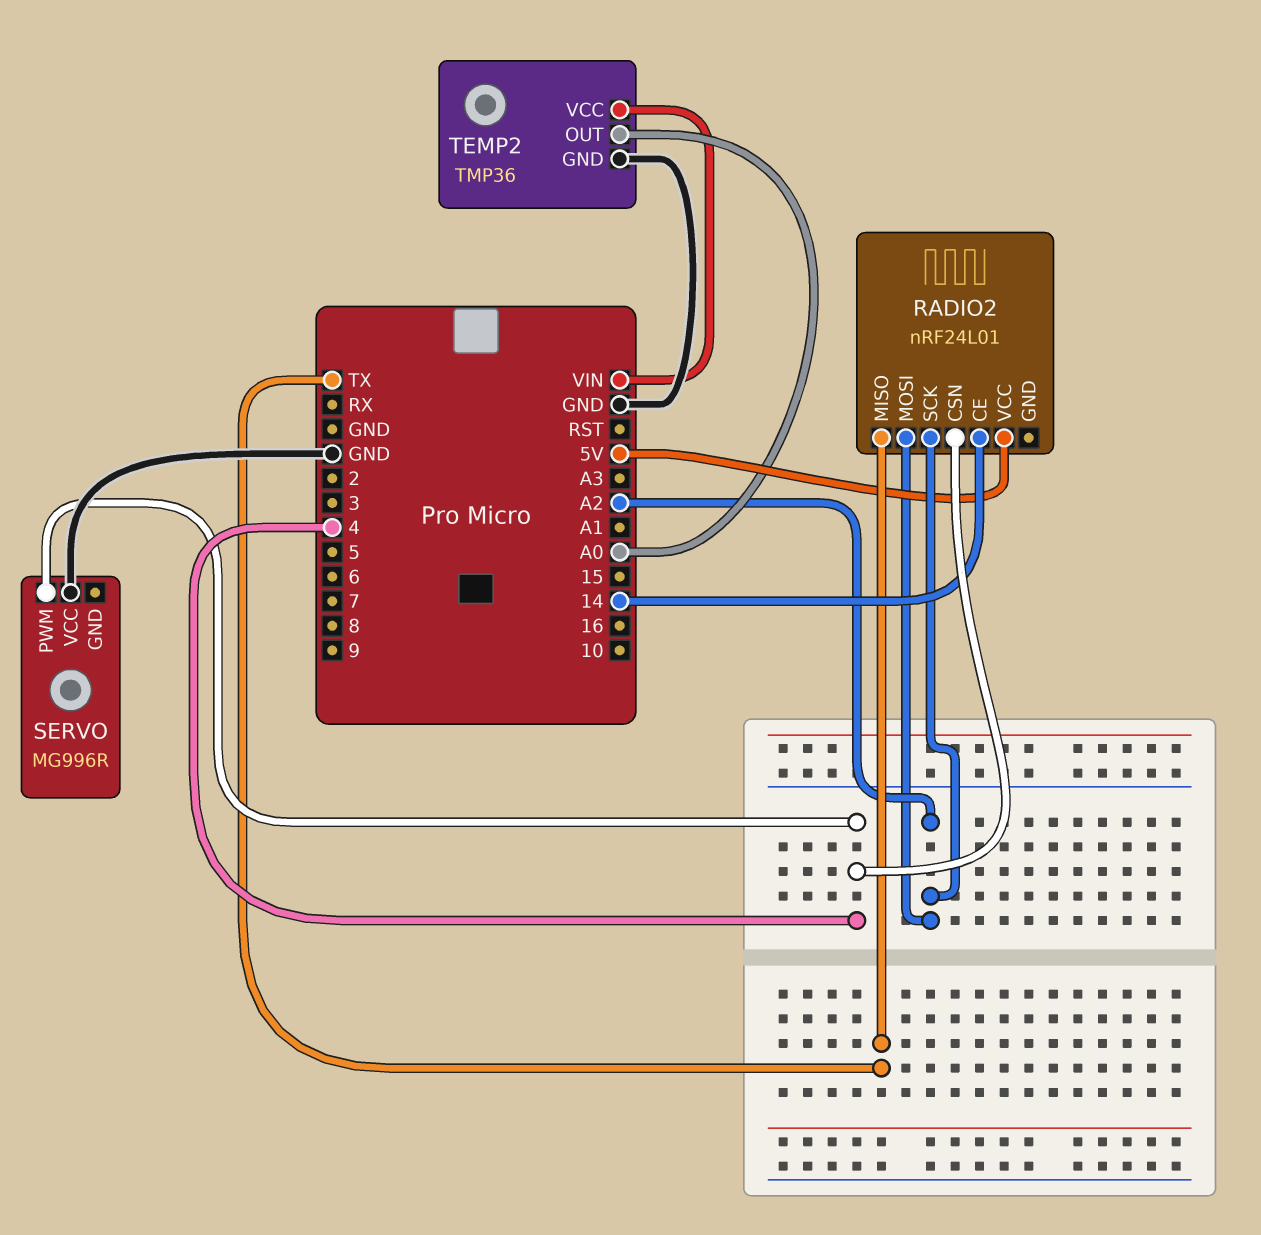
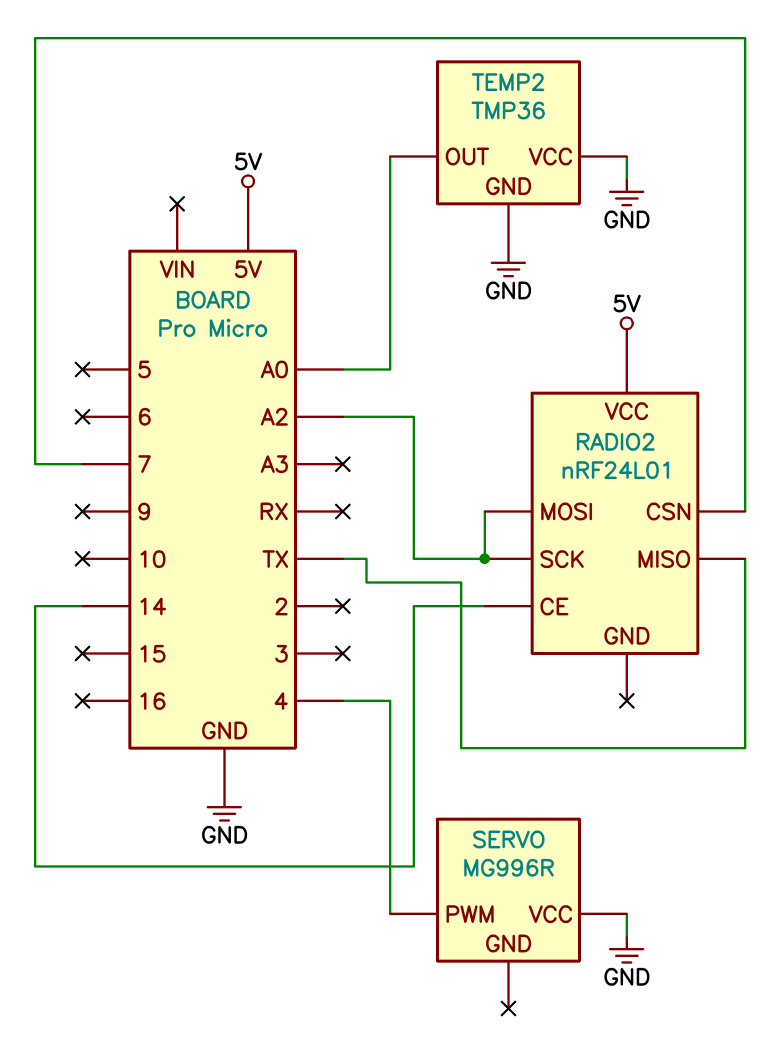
RADIO2 pin CSN: 4 -> 7
TEMP2 pin VCC: VIN -> GND

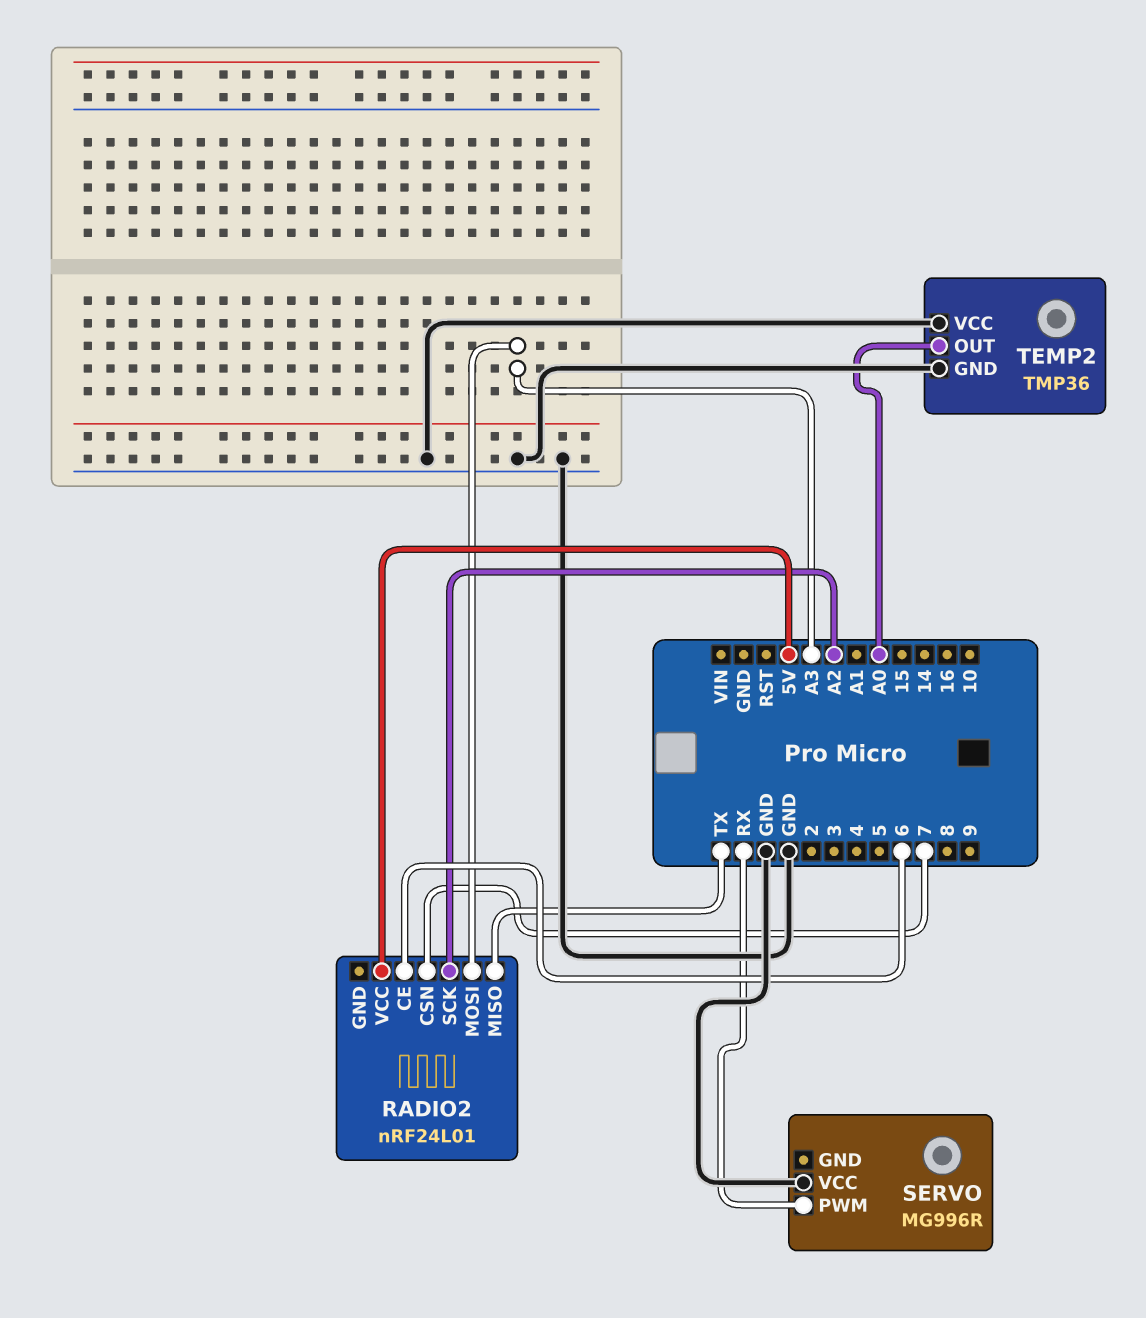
RADIO2 pin CE: 14 -> 6
RADIO2 pin MOSI: A2 -> A3
SERVO pin PWM: 4 -> RX

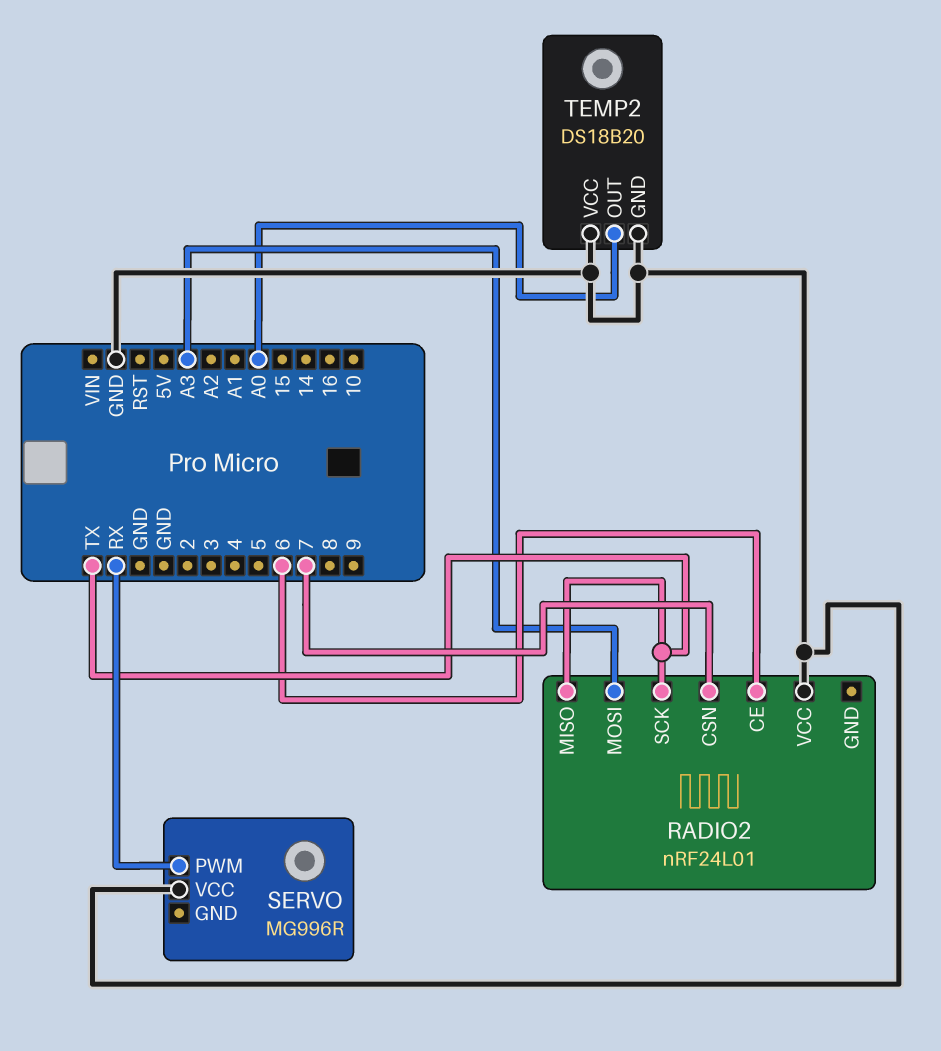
RADIO2 pin SCK: A2 -> TX
RADIO2 pin VCC: 5V -> GND
TEMP2: TMP36 -> DS18B20

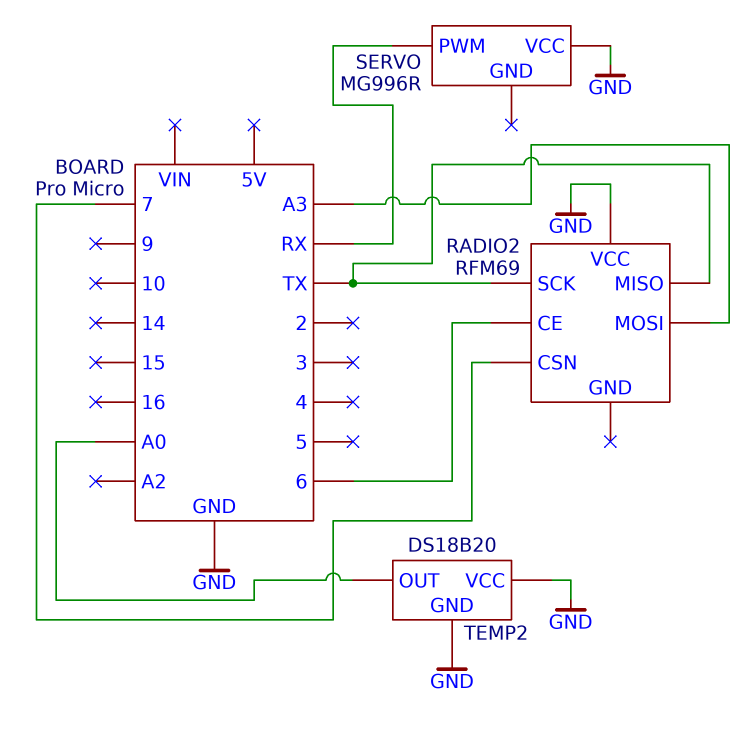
RADIO2: nRF24L01 -> RFM69

